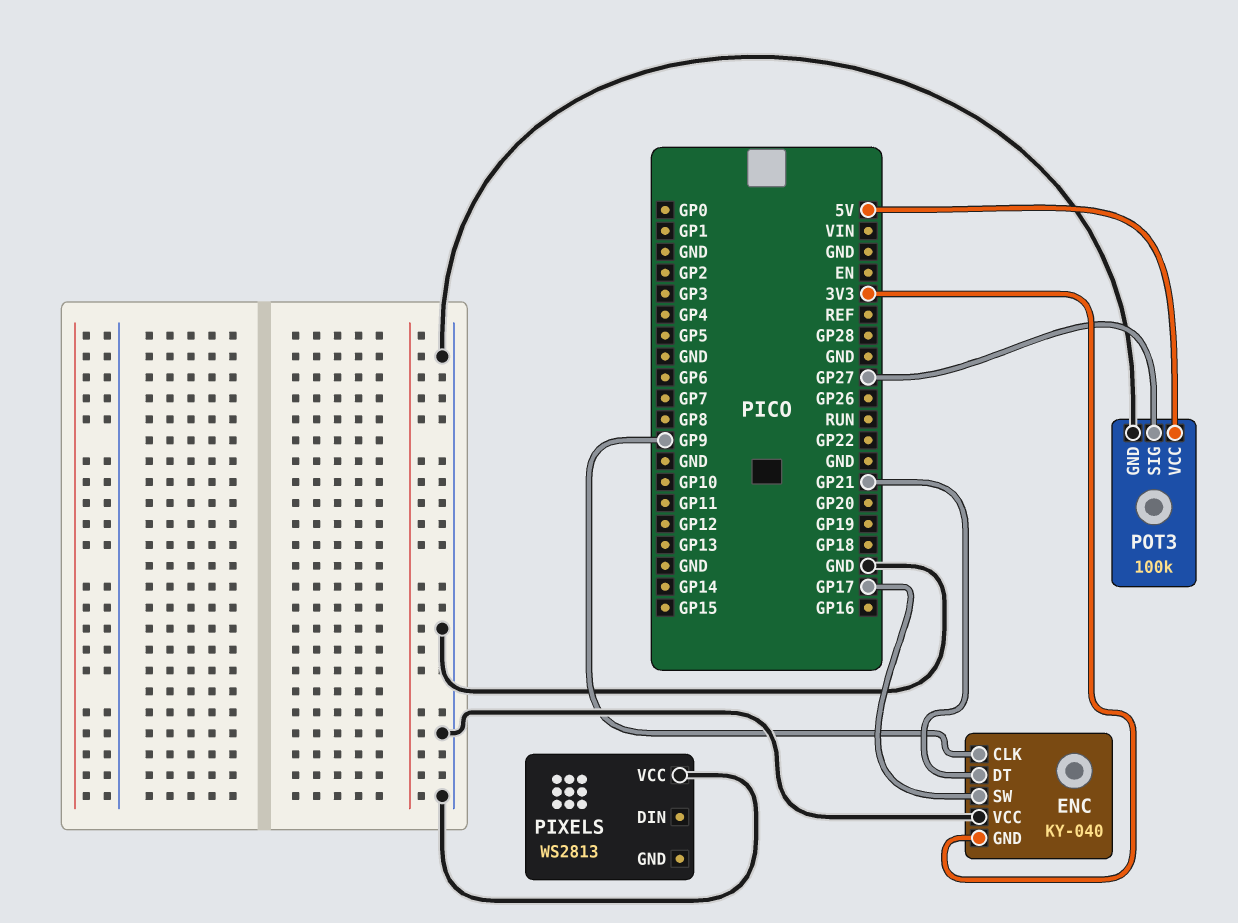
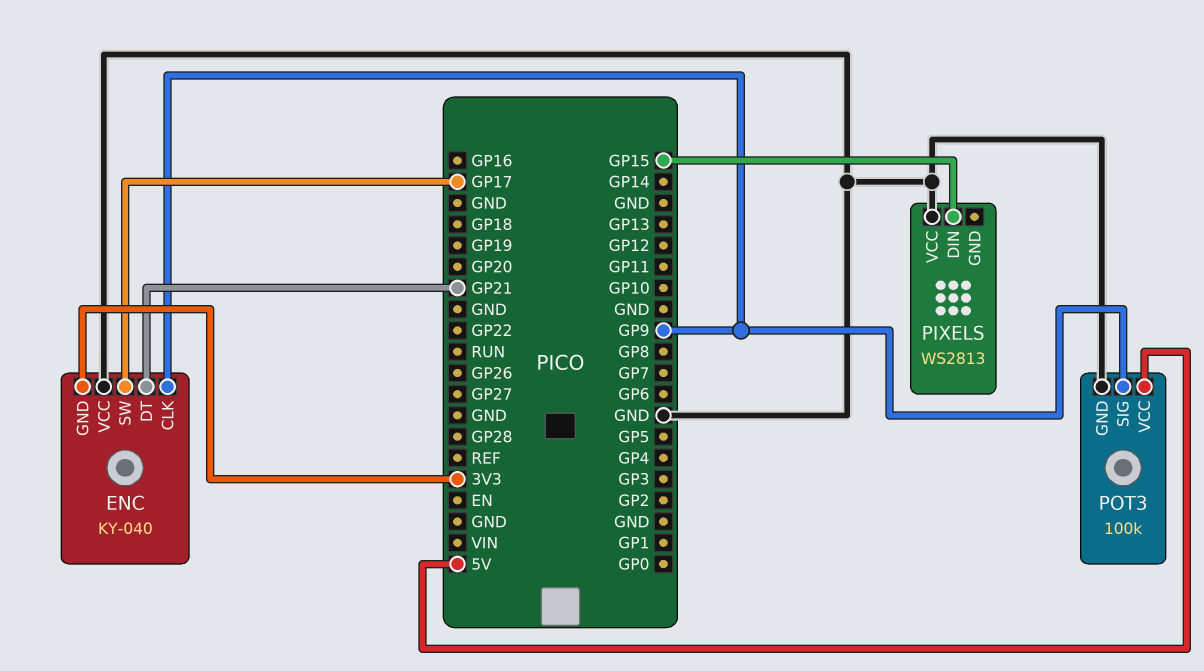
PIXELS pin DIN: none -> GP15
POT3 pin SIG: GP27 -> GP9

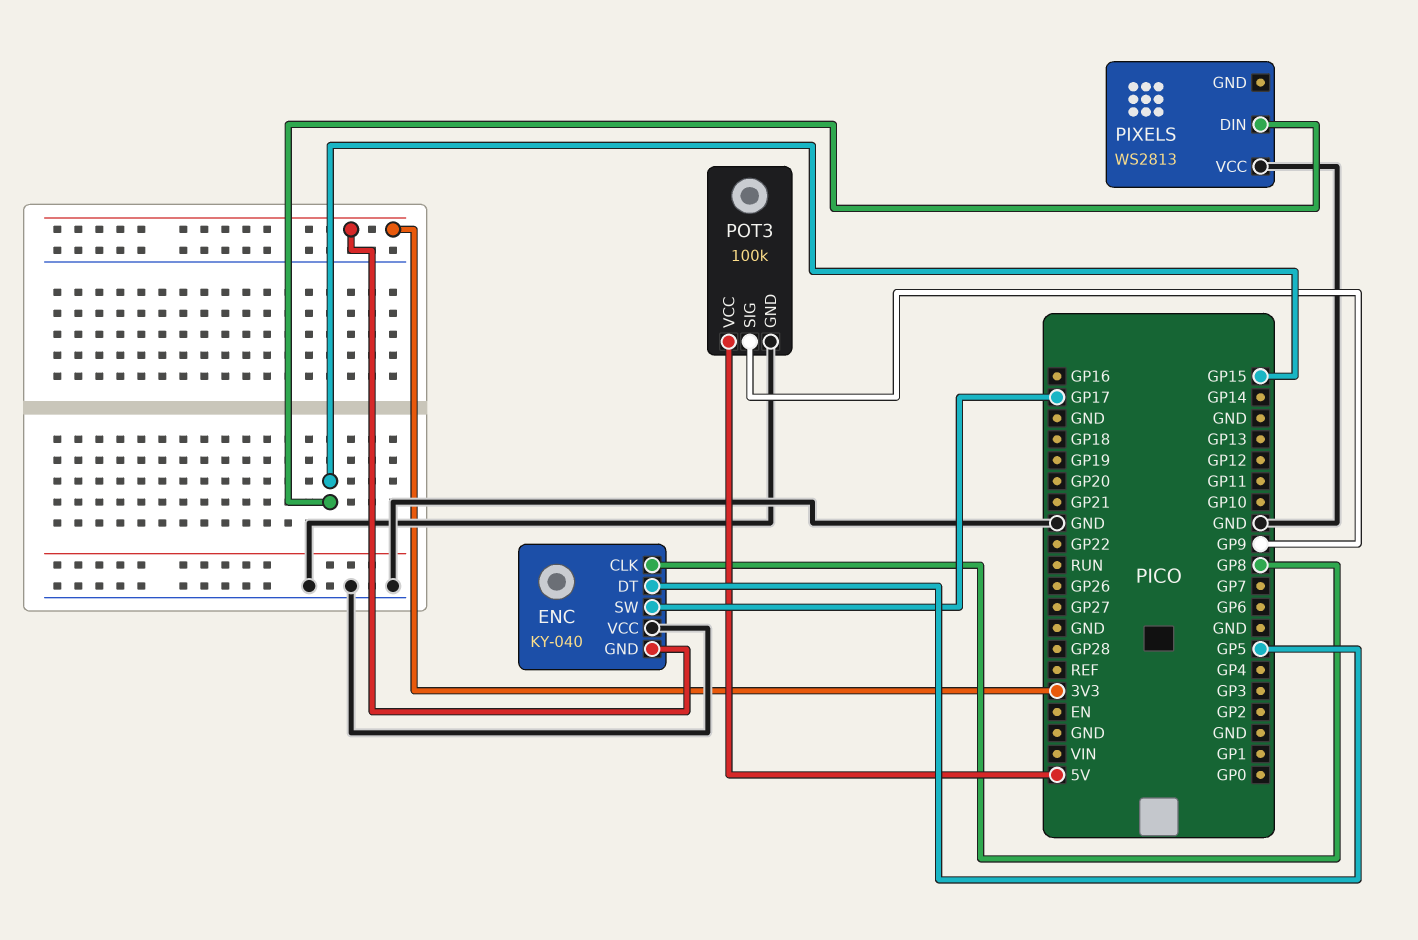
ENC pin CLK: GP9 -> GP8
ENC pin DT: GP21 -> GP5

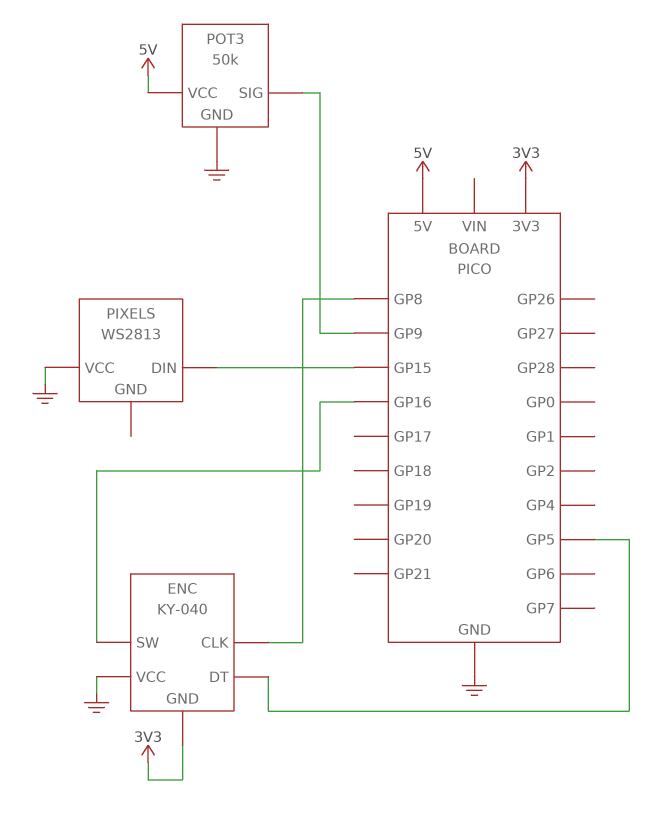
ENC pin SW: GP17 -> GP16
POT3: 100k -> 50k

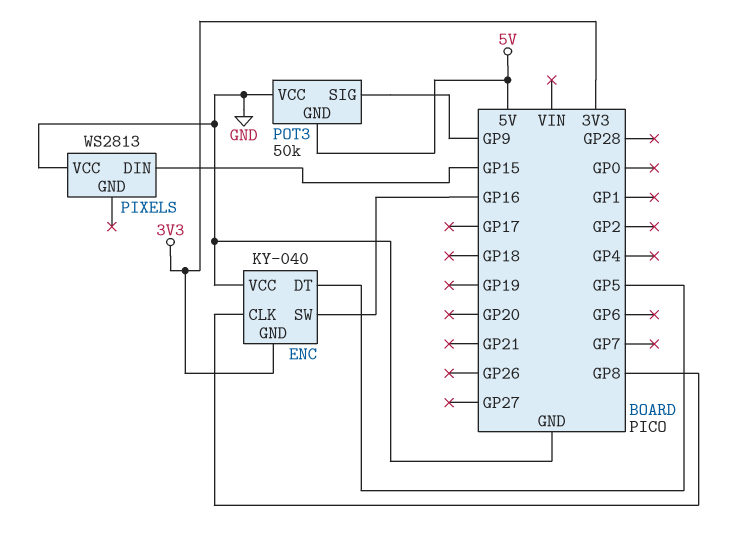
POT3 pin GND: GND -> 5V
POT3 pin VCC: 5V -> GND

